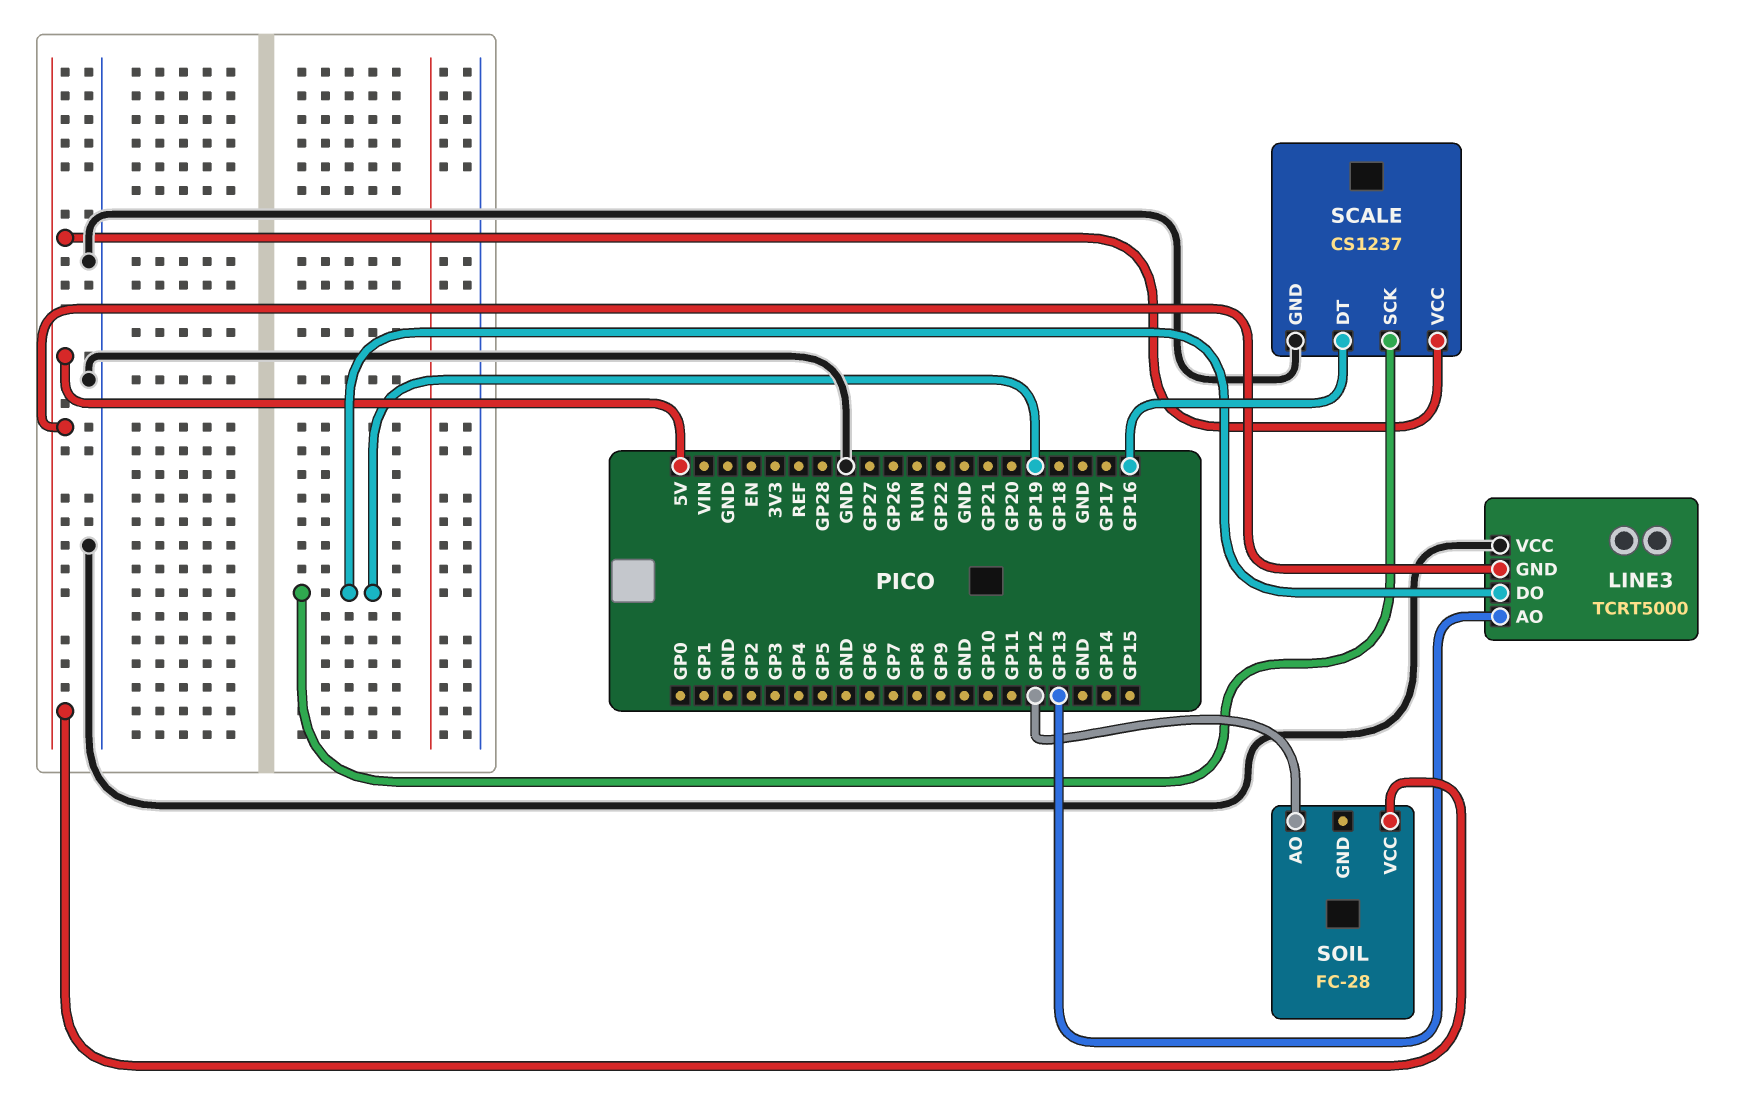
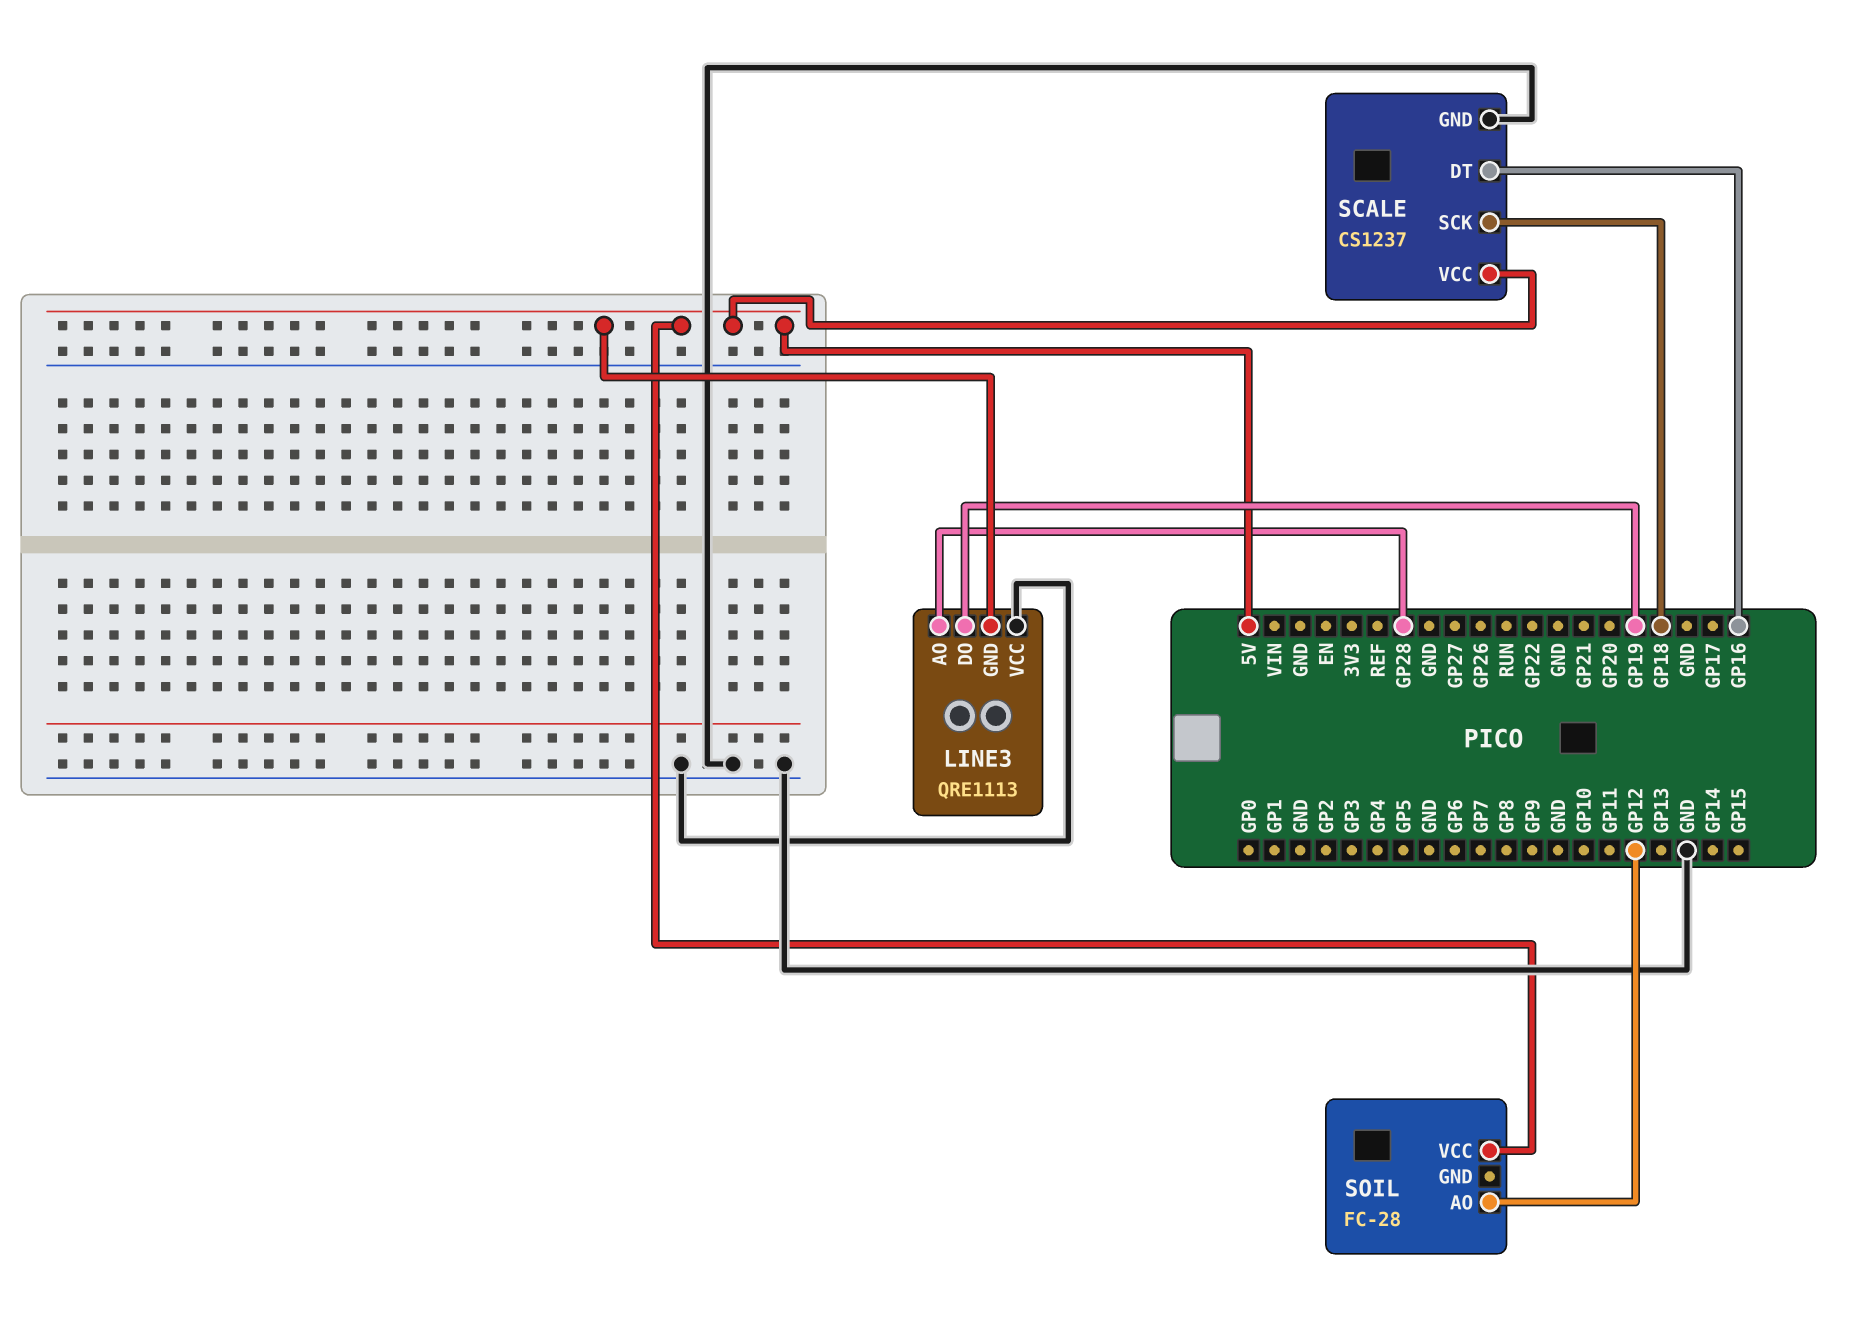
LINE3: TCRT5000 -> QRE1113
LINE3 pin AO: GP13 -> GP28
SCALE pin SCK: GP19 -> GP18

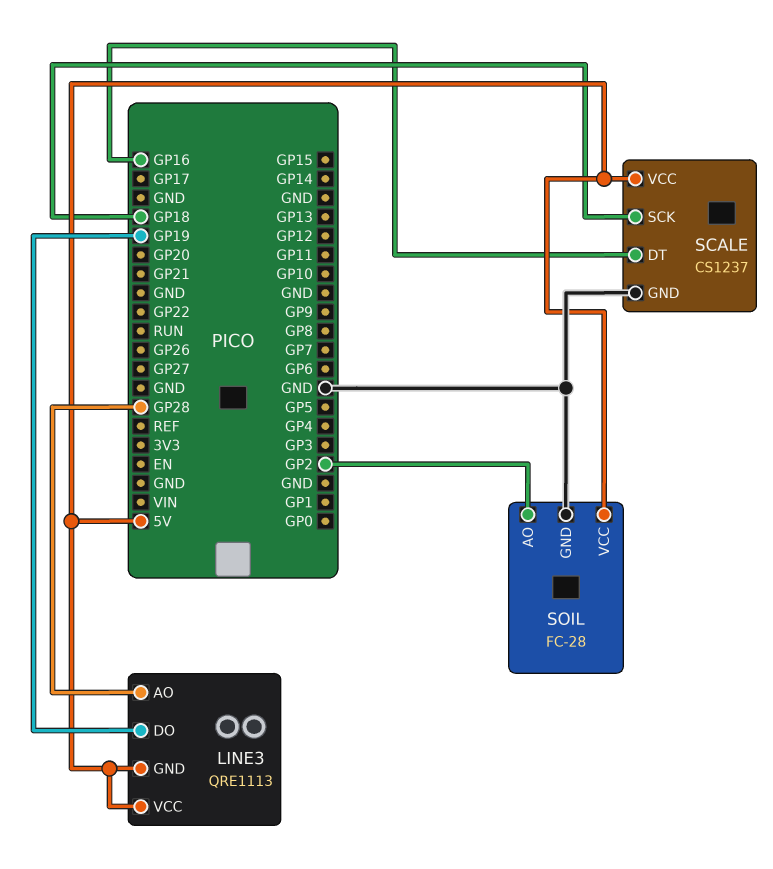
LINE3 pin VCC: GND -> 5V
SOIL pin AO: GP12 -> GP2
SOIL pin GND: none -> GND

